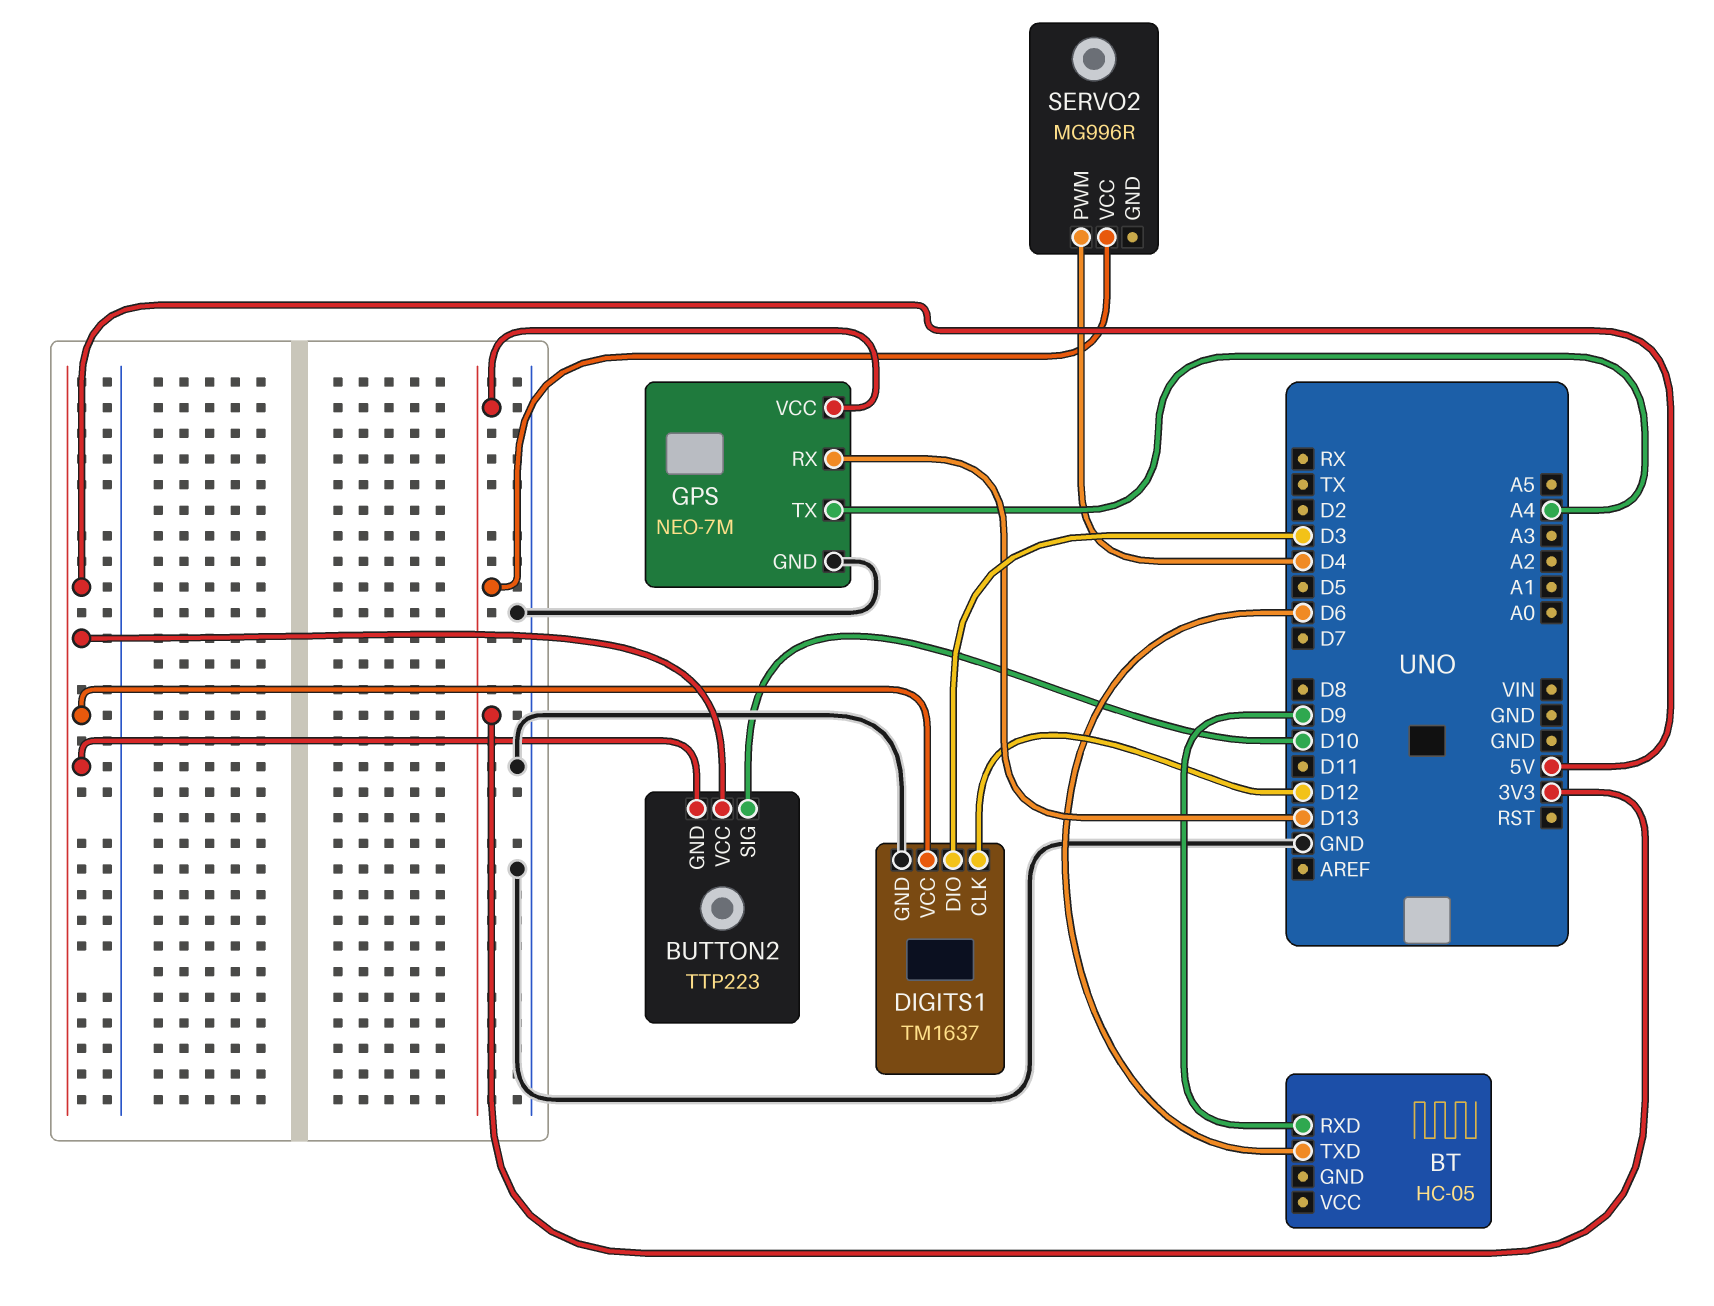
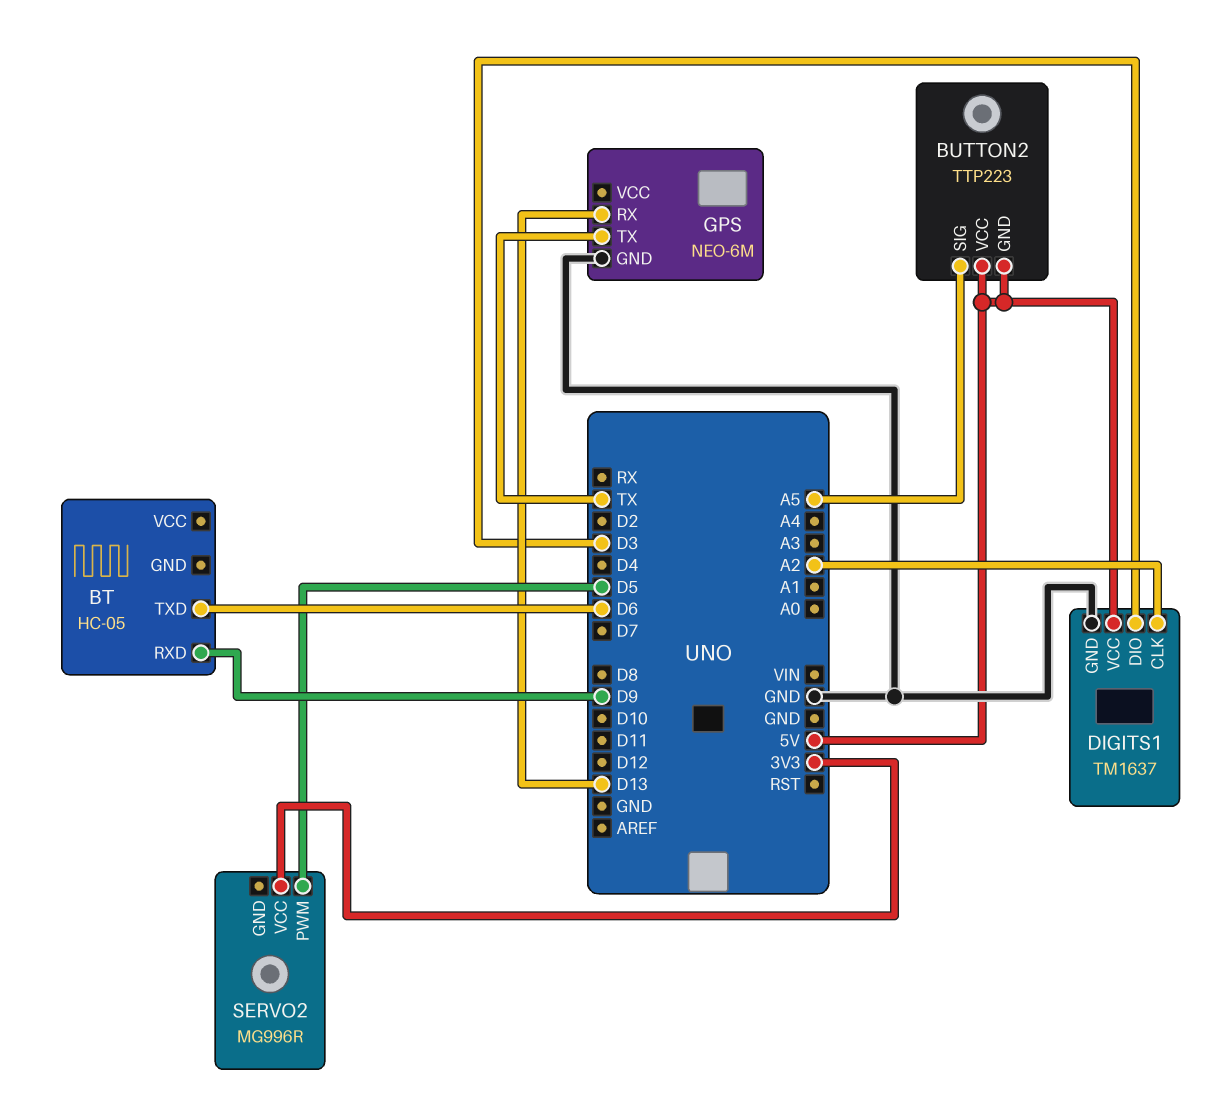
BUTTON2 pin SIG: D10 -> A5
DIGITS1 pin CLK: D12 -> A2
GPS: NEO-7M -> NEO-6M
GPS pin TX: A4 -> TX
GPS pin VCC: 3V3 -> none
SERVO2 pin PWM: D4 -> D5

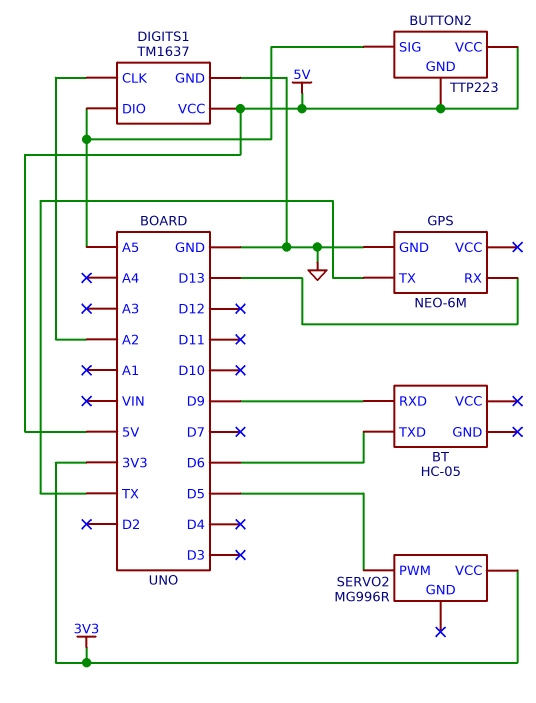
DIGITS1 pin DIO: D3 -> A5

